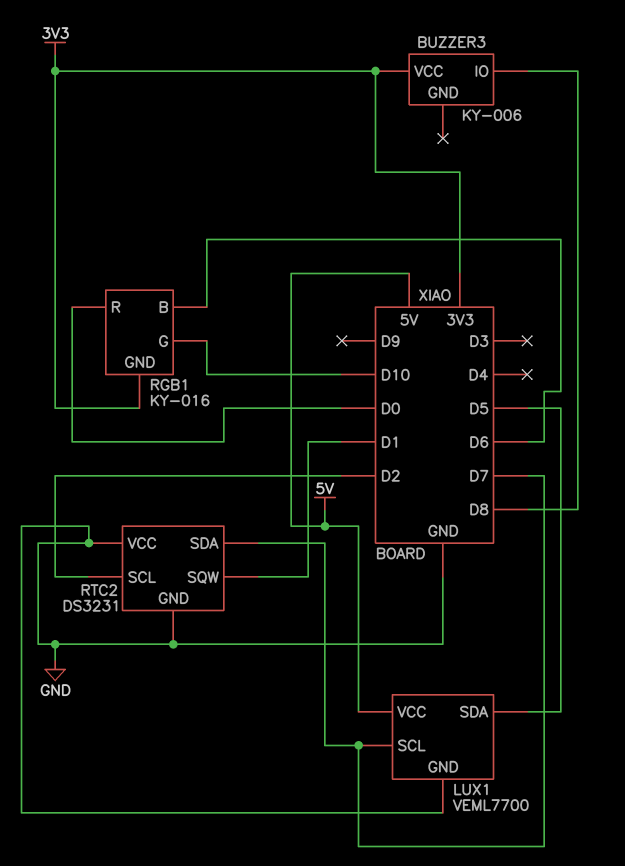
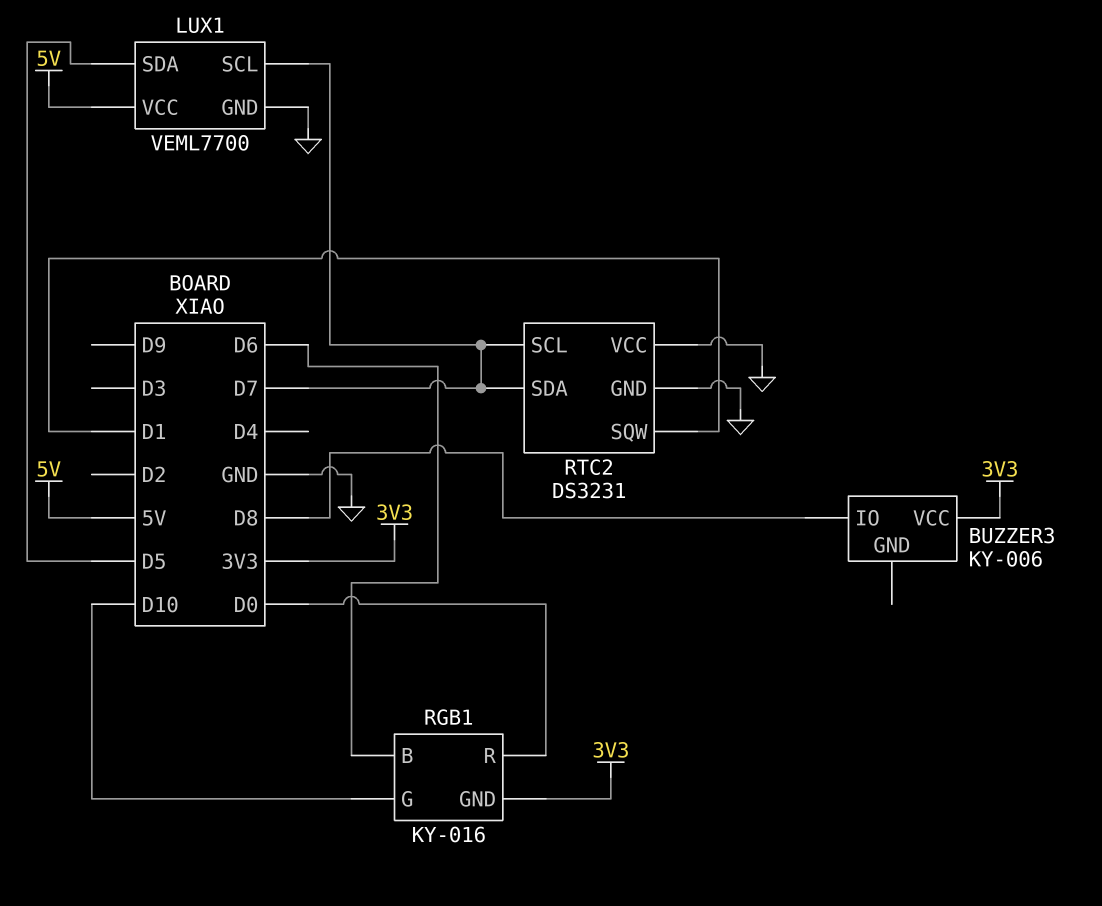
RTC2 pin SCL: D2 -> D7

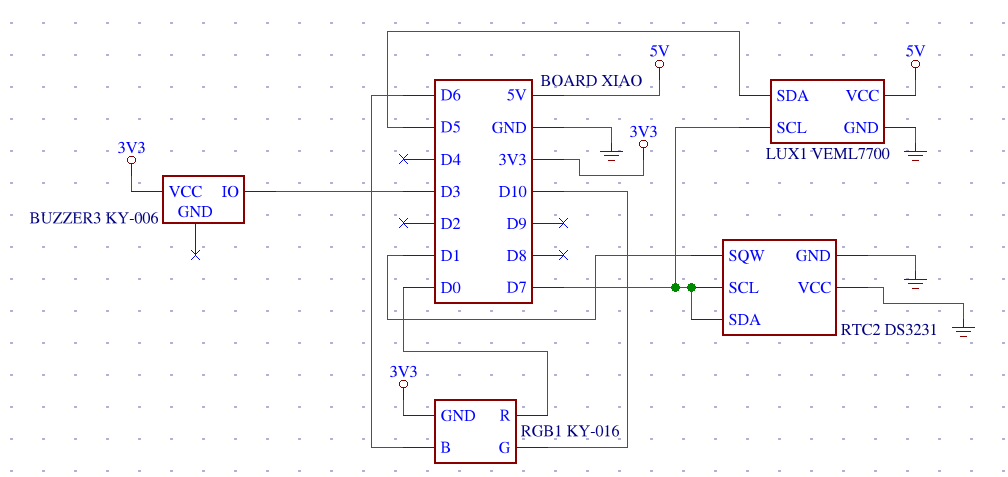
BUZZER3 pin IO: D8 -> D3

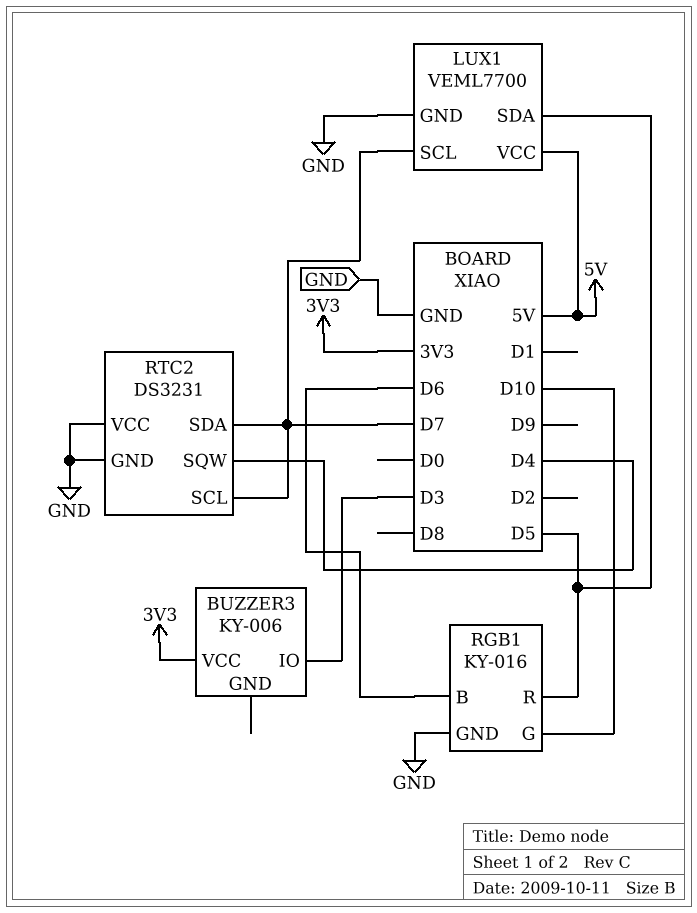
RGB1 pin GND: 3V3 -> GND
RGB1 pin R: D0 -> D5
RTC2 pin SQW: D1 -> D4

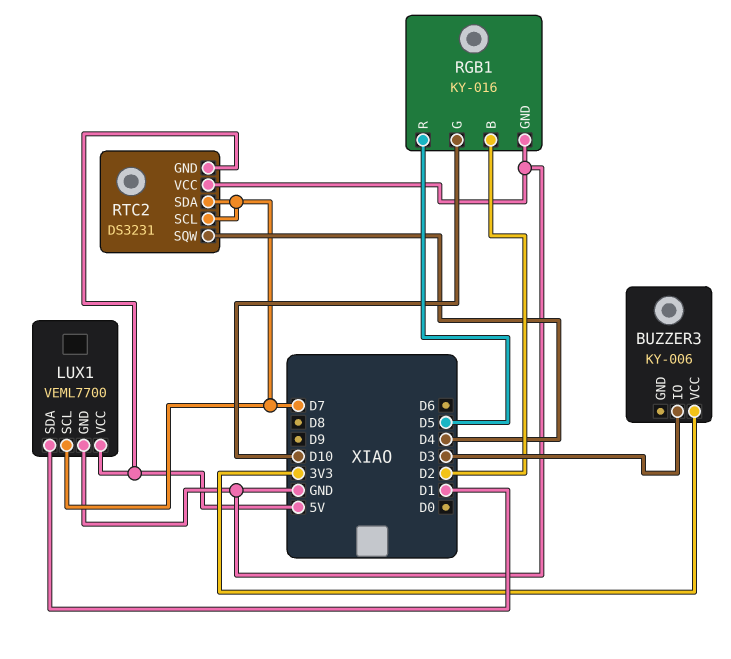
LUX1 pin SDA: D5 -> D1
RGB1 pin B: D6 -> D2
RTC2 pin GND: GND -> 5V

